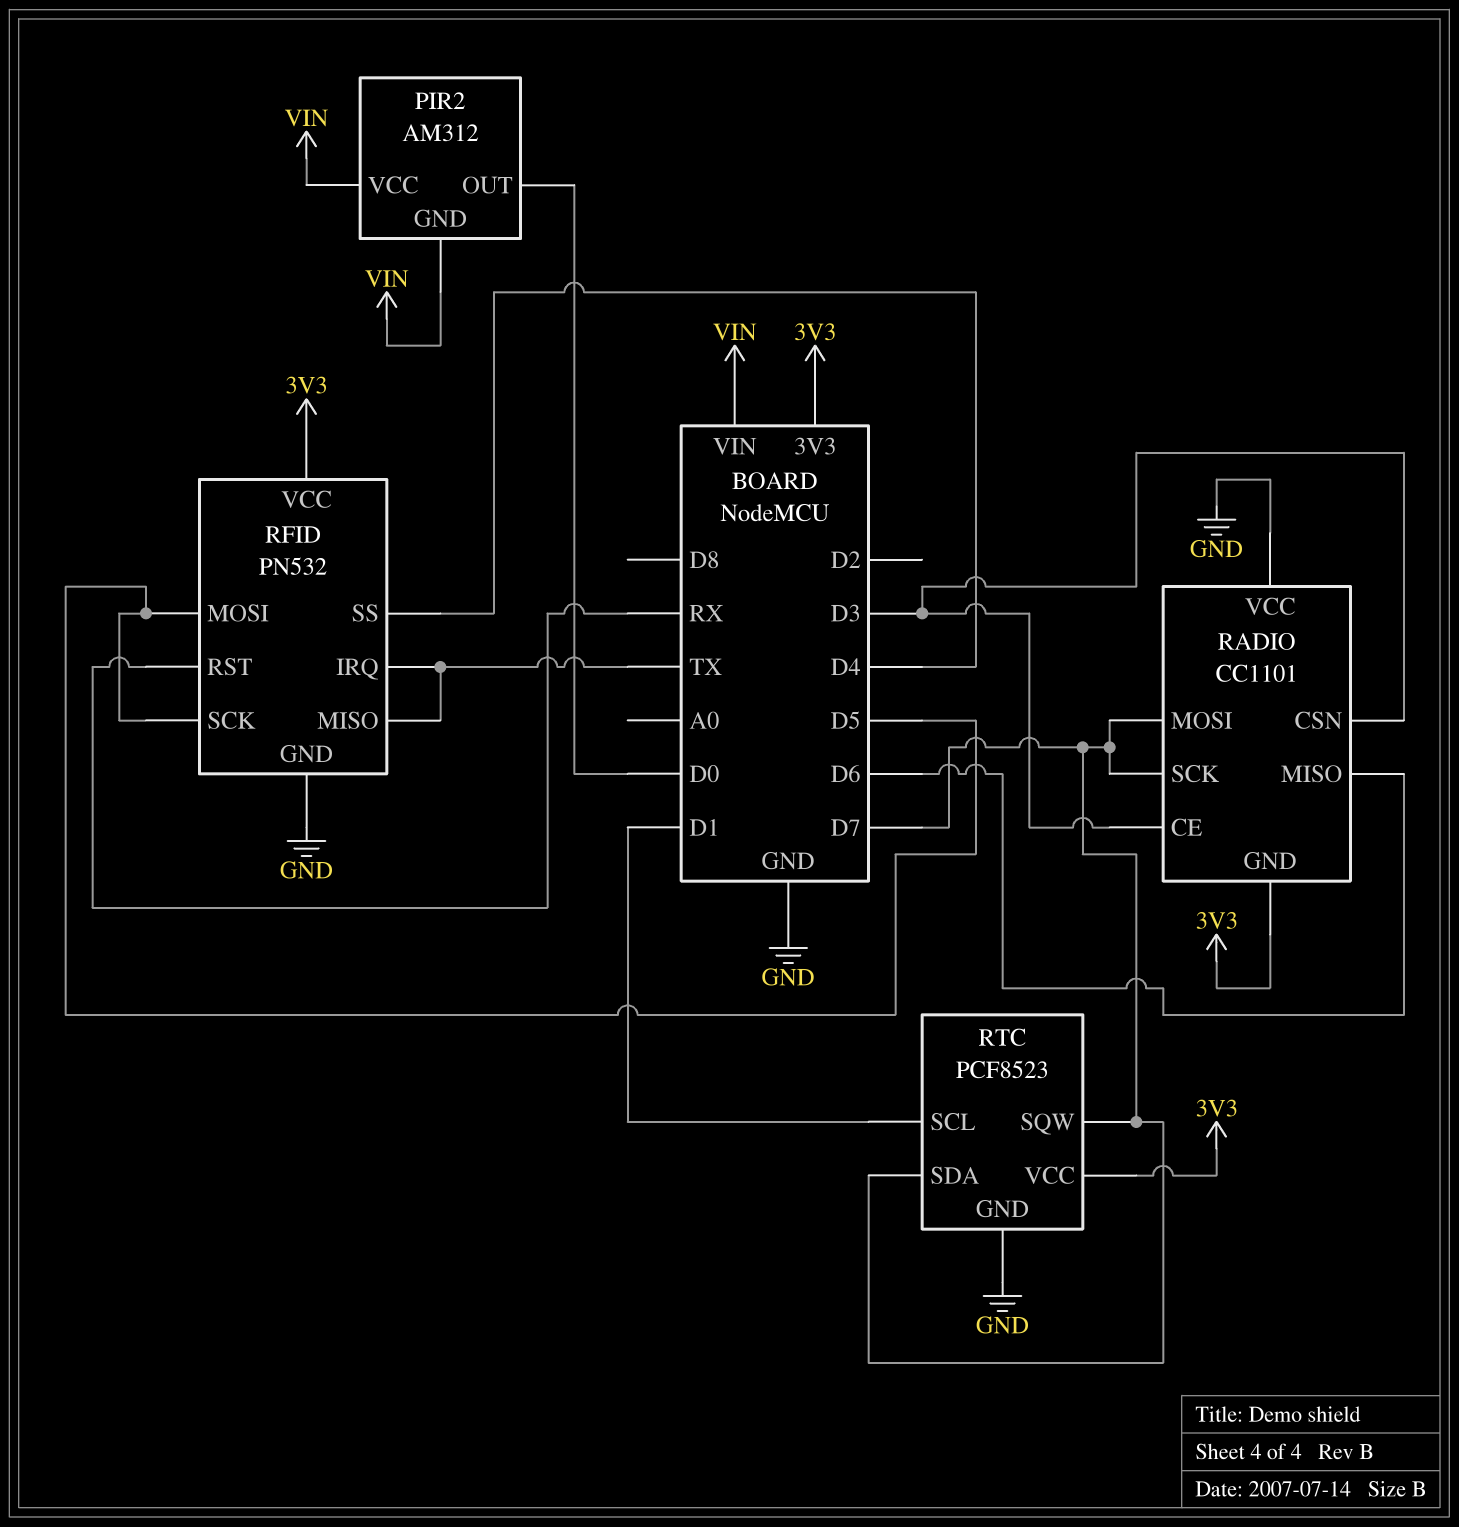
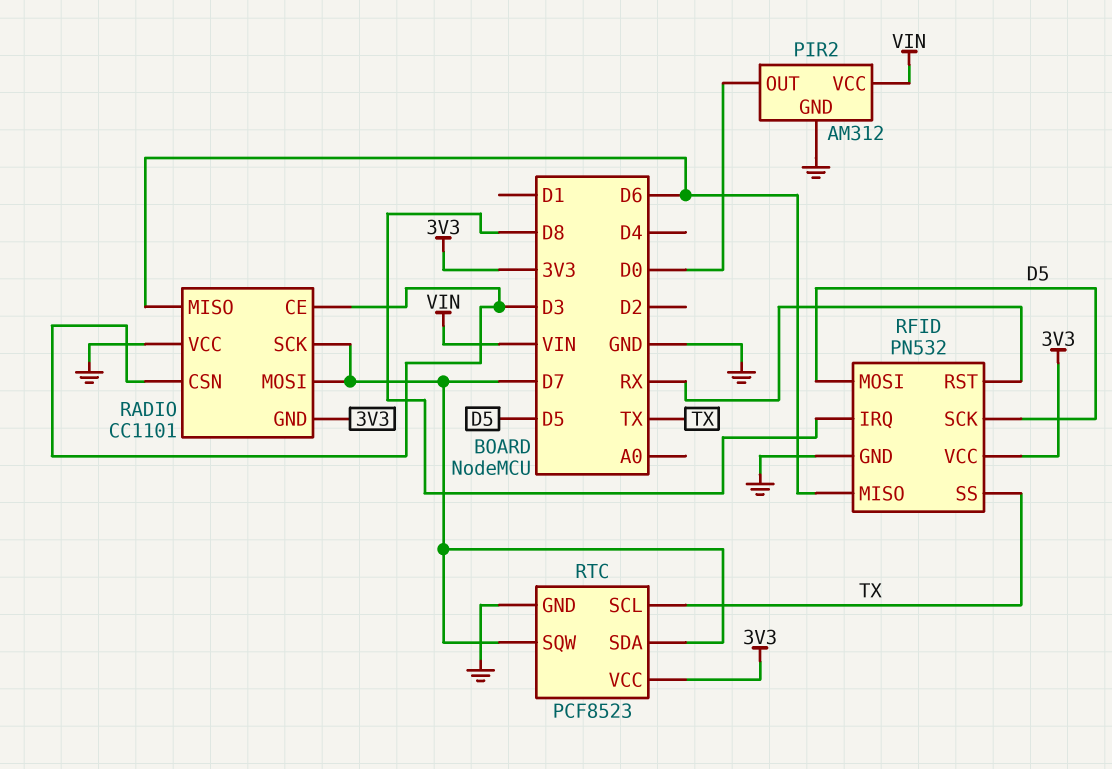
PIR2 pin GND: VIN -> GND
RFID pin IRQ: TX -> D8
RFID pin MISO: TX -> D6
RFID pin SS: D4 -> TX
RTC pin SCL: D1 -> TX

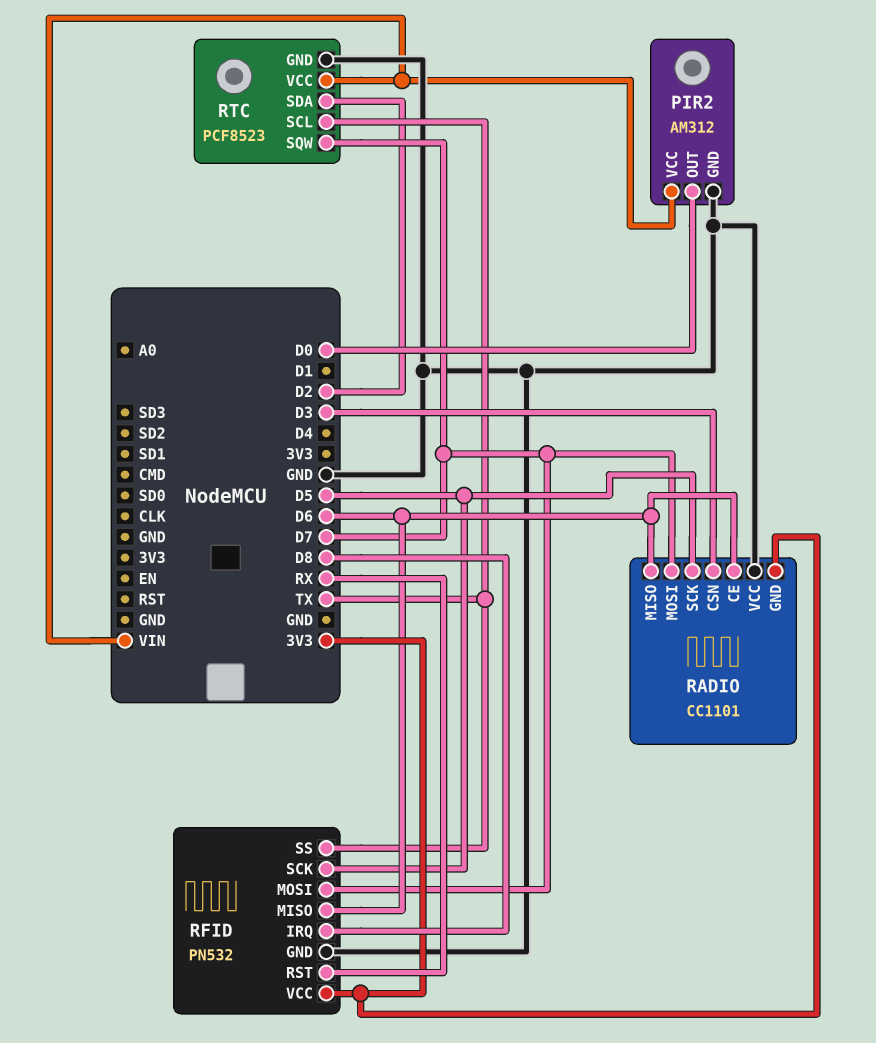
RADIO pin CE: D3 -> D6
RADIO pin SCK: D7 -> D5
RFID pin MOSI: D5 -> D7
RTC pin SDA: D7 -> D2
RTC pin VCC: 3V3 -> VIN

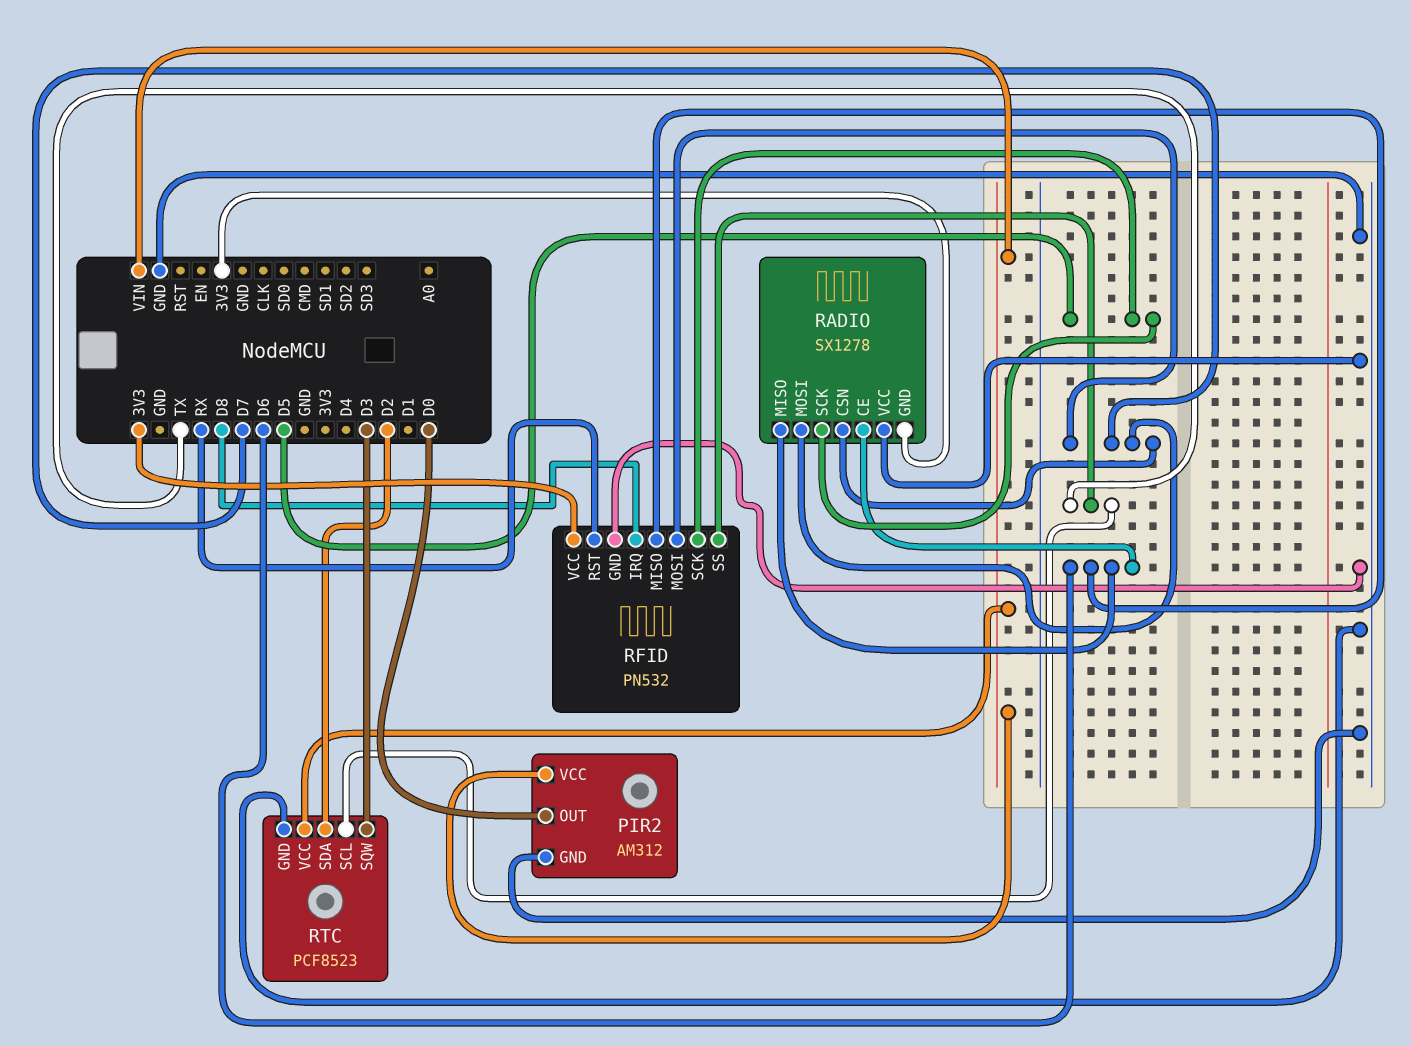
RADIO: CC1101 -> SX1278
RADIO pin CSN: D3 -> D7
RTC pin SQW: D7 -> D3

